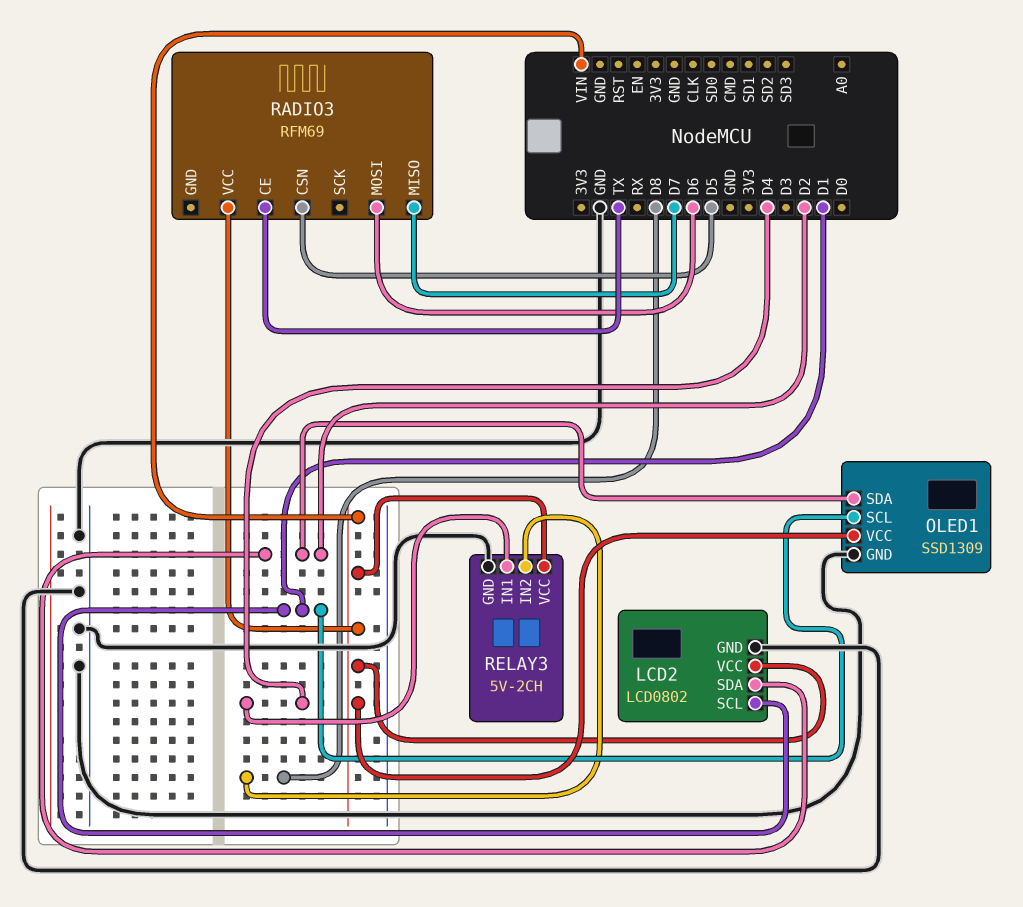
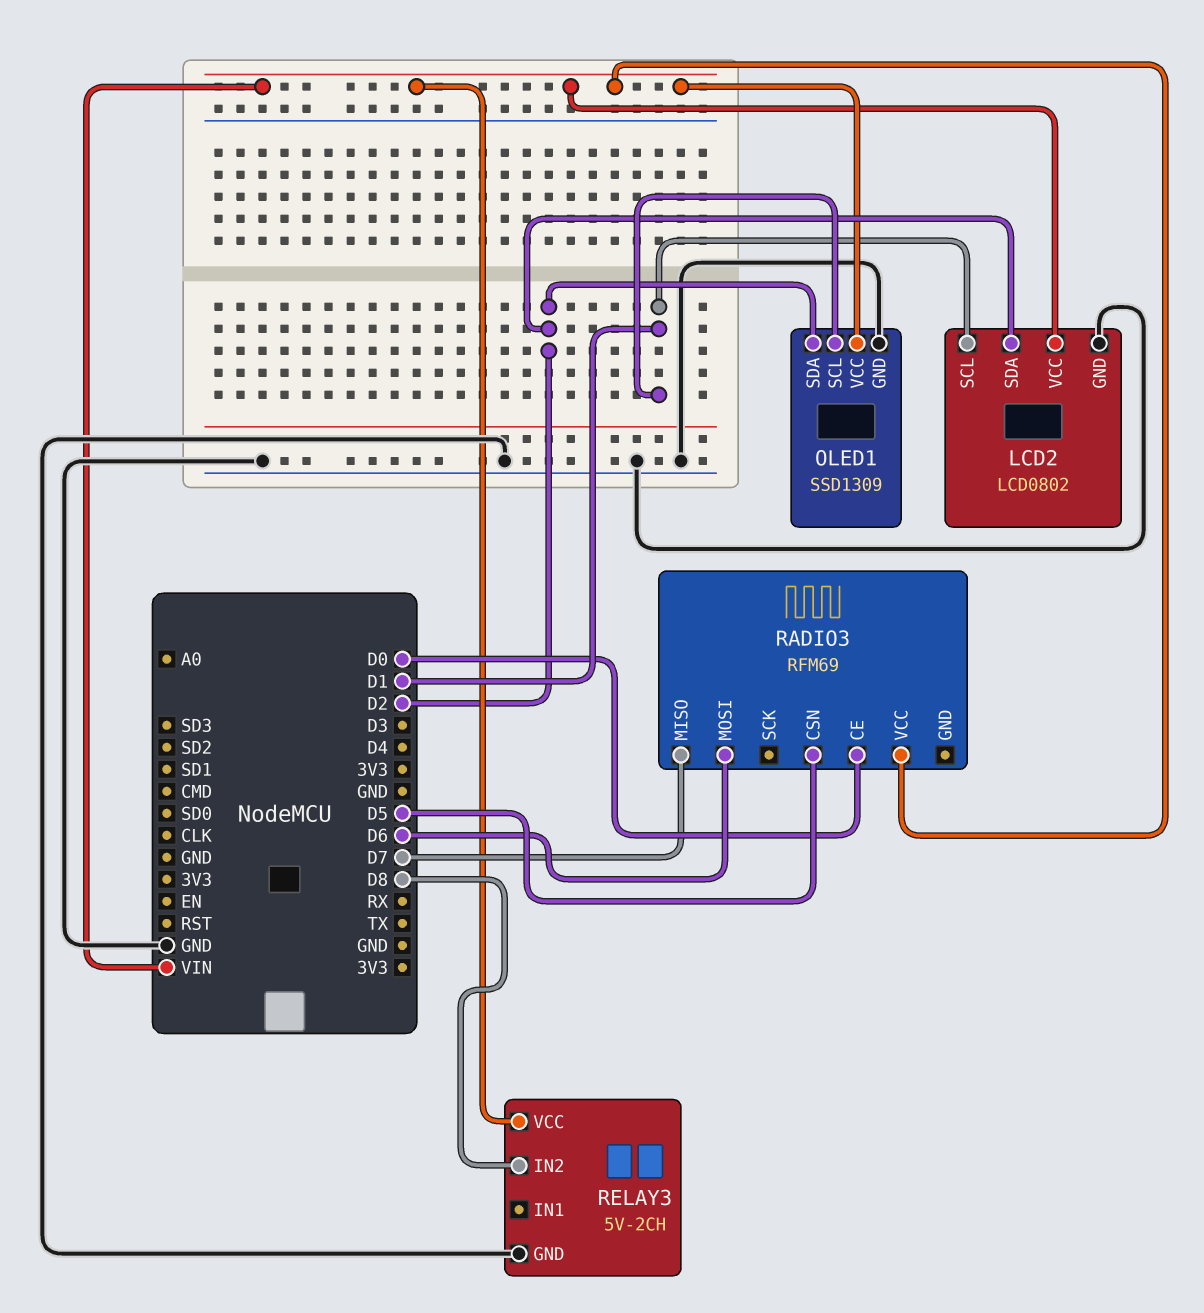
RADIO3 pin CE: TX -> D0
RELAY3 pin IN1: D4 -> none

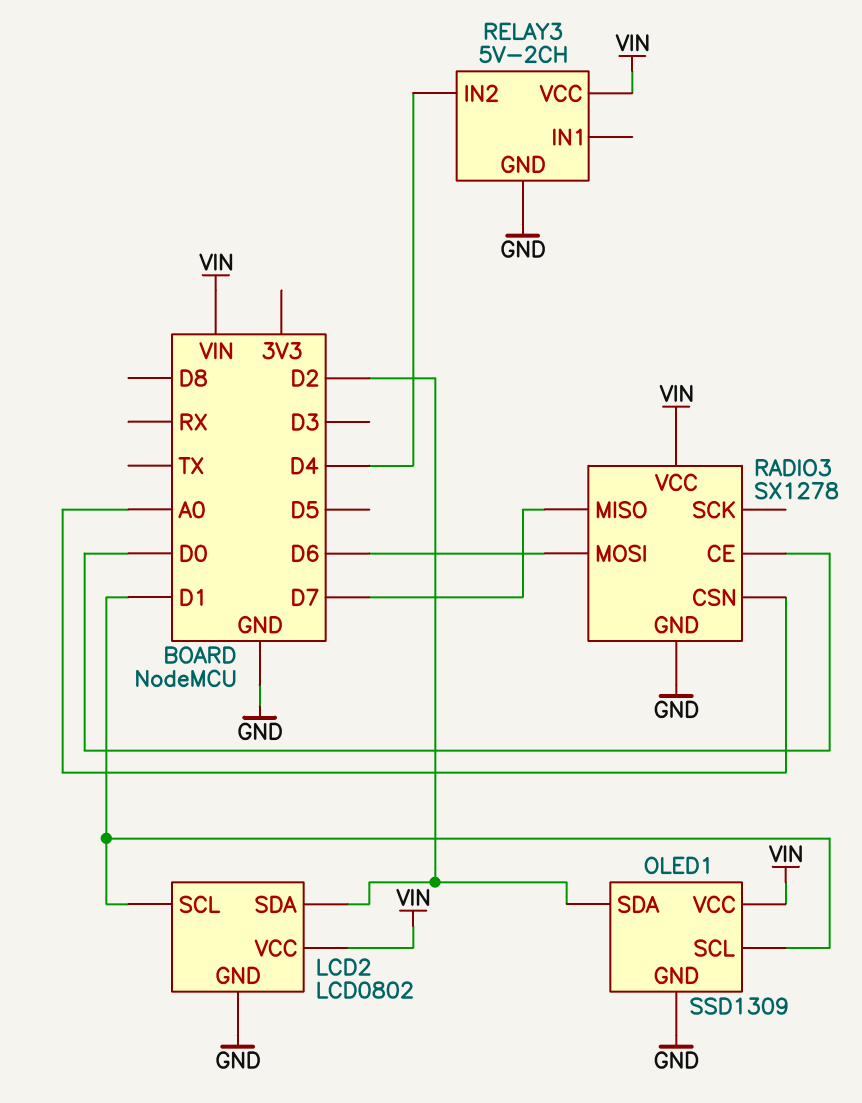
RADIO3: RFM69 -> SX1278
RADIO3 pin CSN: D5 -> A0
RADIO3 pin GND: none -> GND
RELAY3 pin IN2: D8 -> D4

